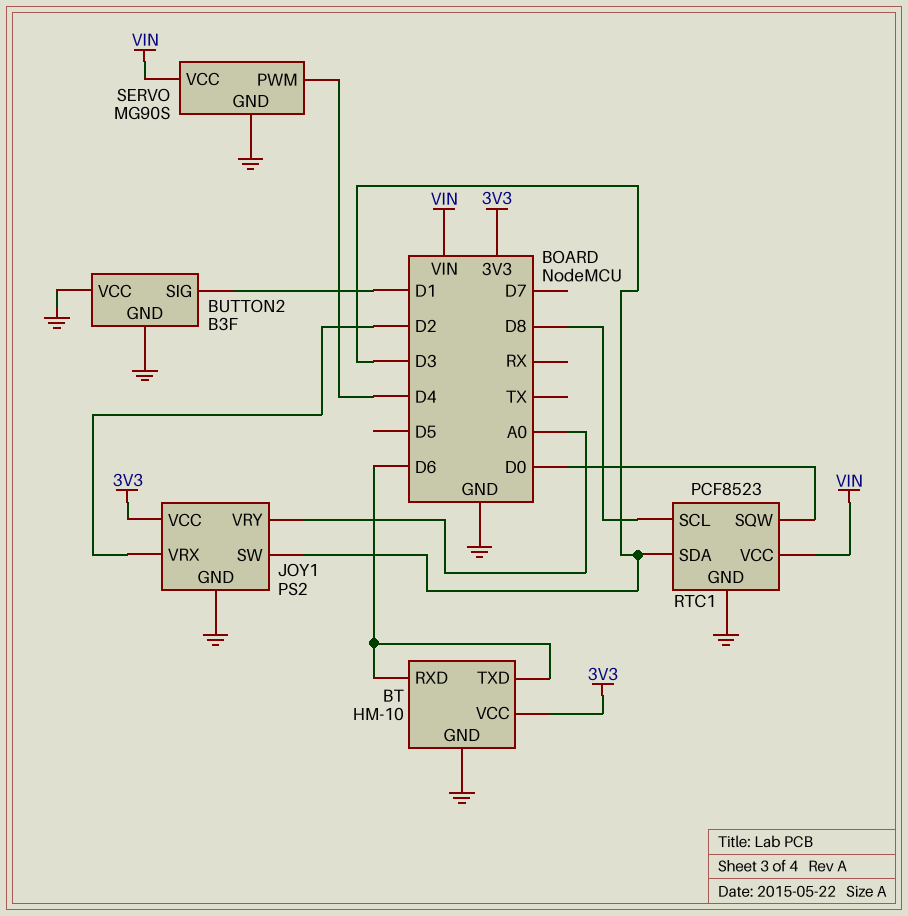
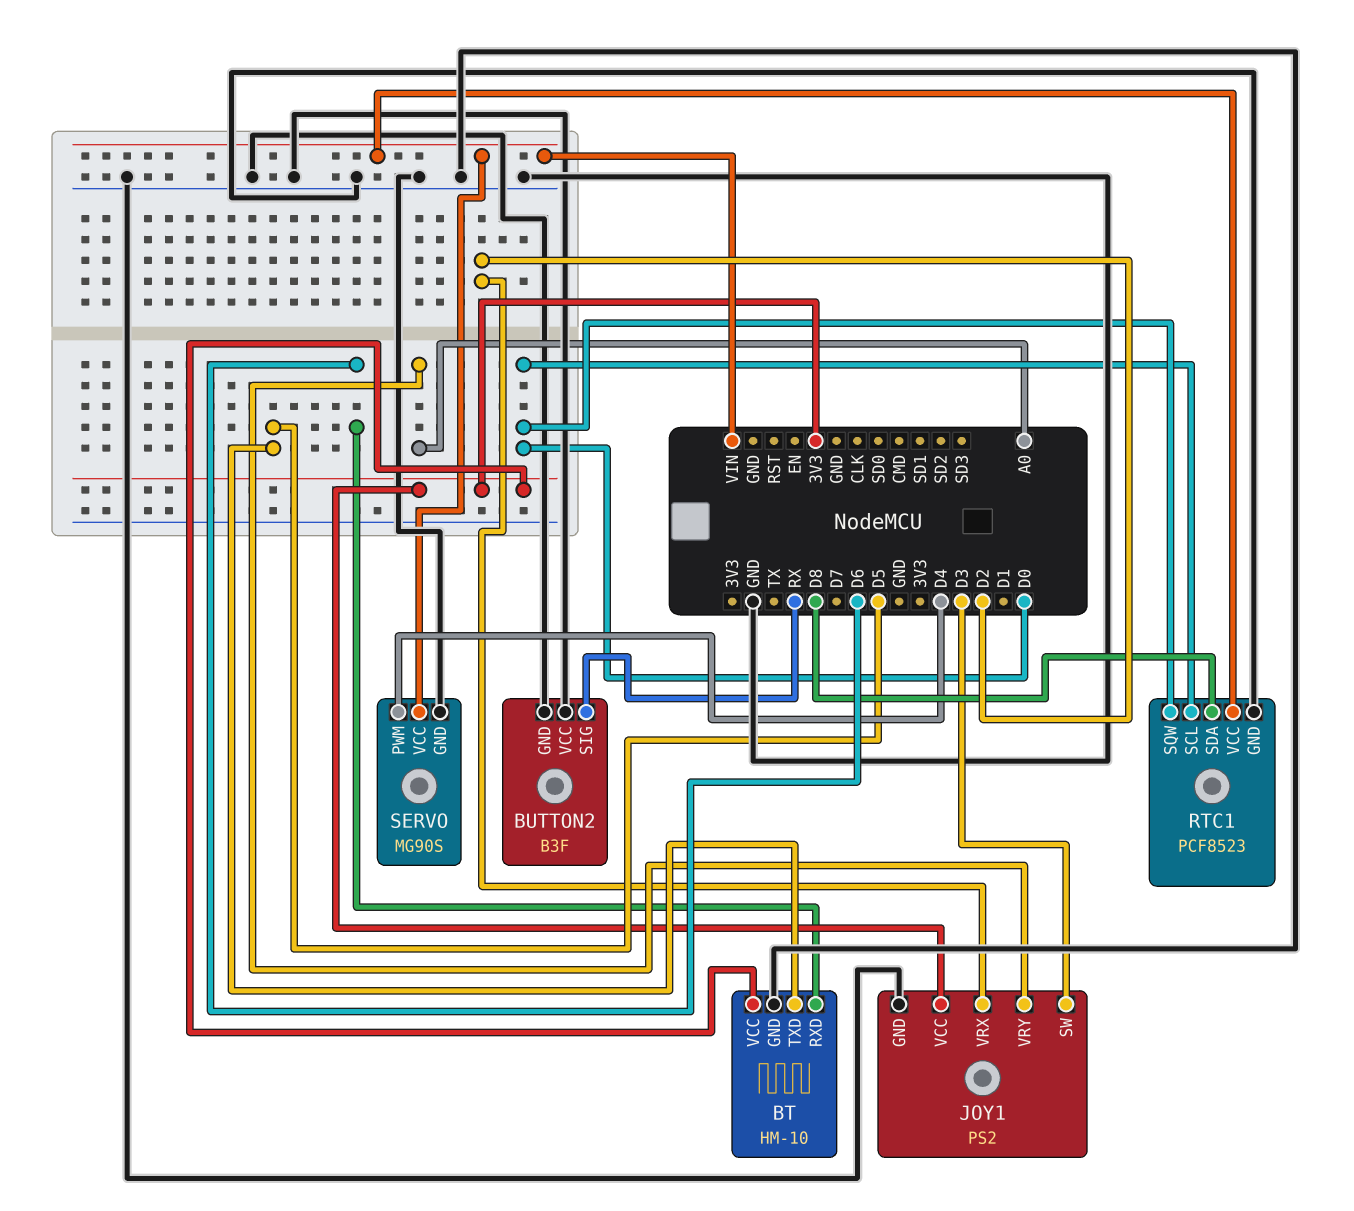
BT pin TXD: D6 -> D5
BUTTON2 pin SIG: D1 -> RX
RTC1 pin SCL: D8 -> D0
RTC1 pin SDA: D3 -> D8

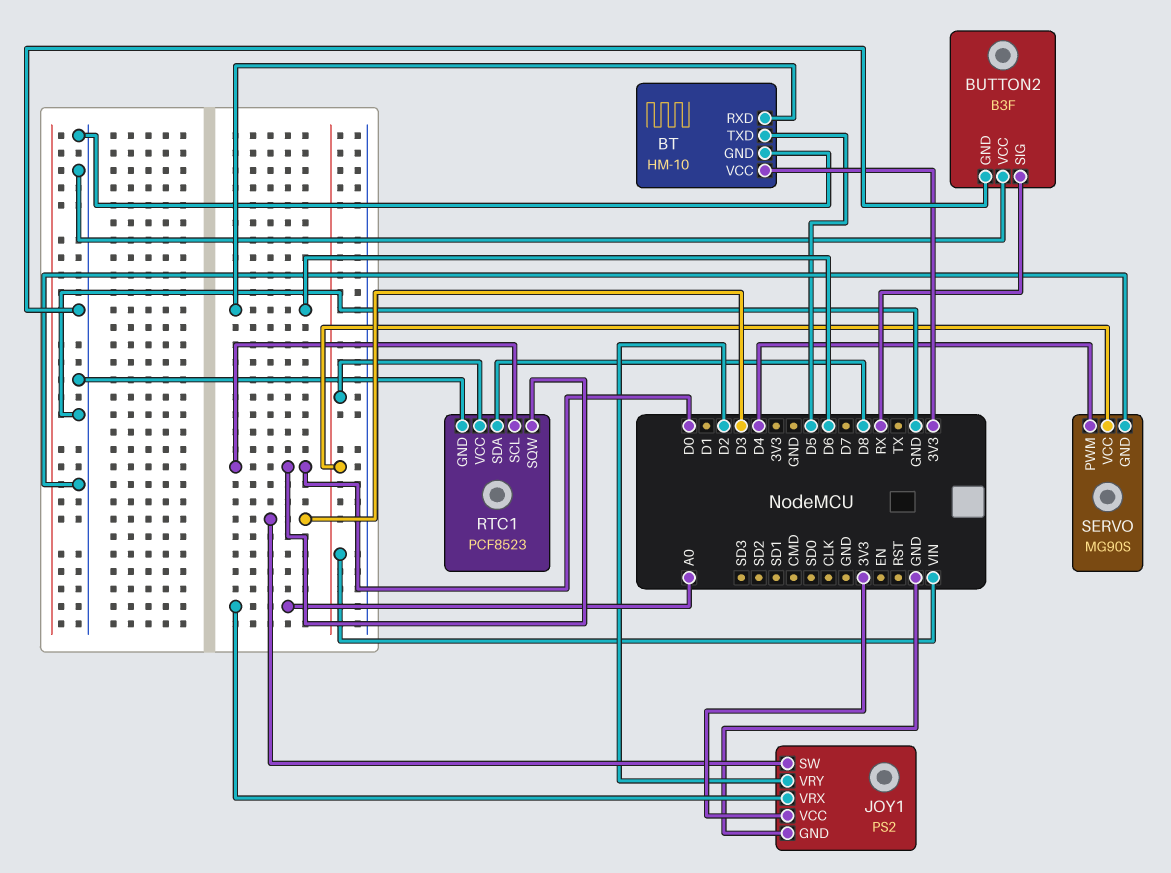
JOY1 pin VRX: D2 -> A0
JOY1 pin VRY: A0 -> D2

